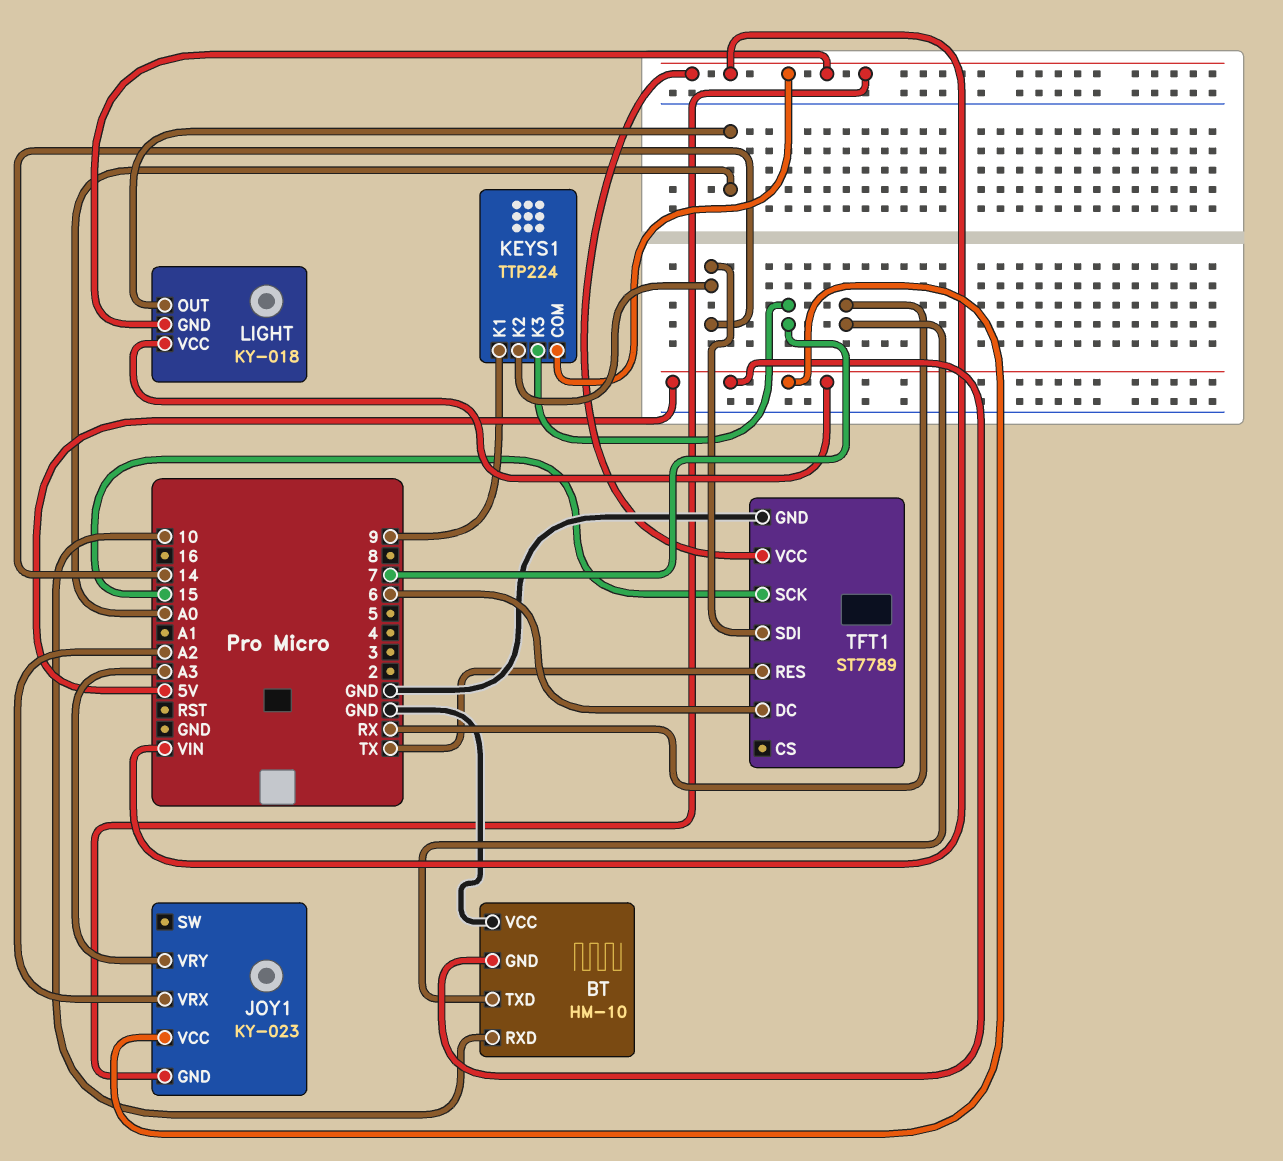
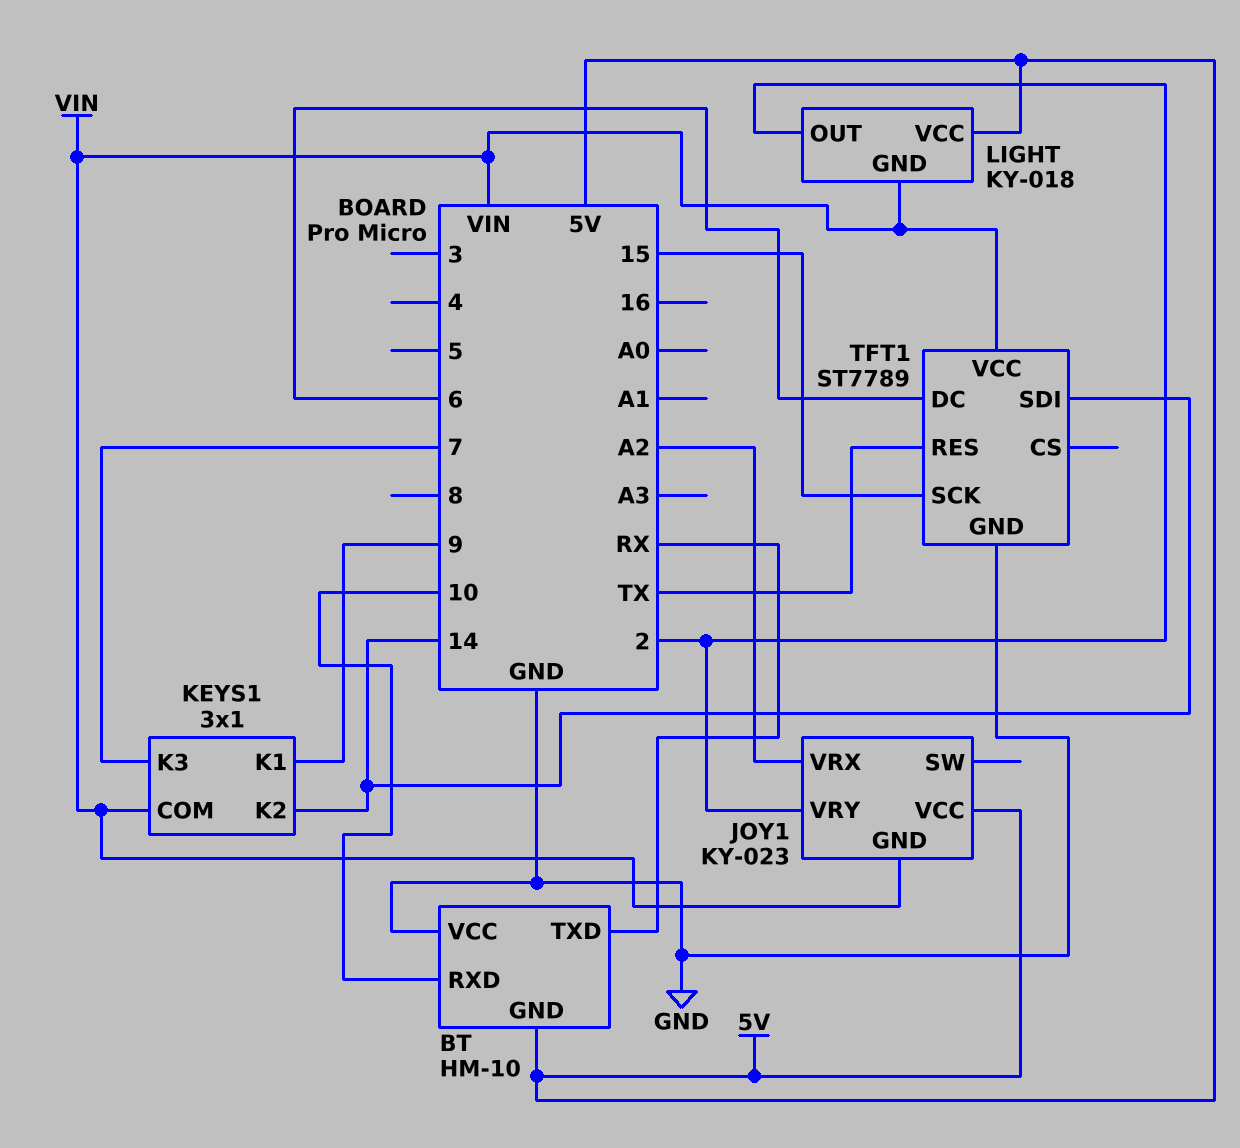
JOY1 pin VRY: A3 -> 2
KEYS1: TTP224 -> 3x1
LIGHT pin OUT: A0 -> 2

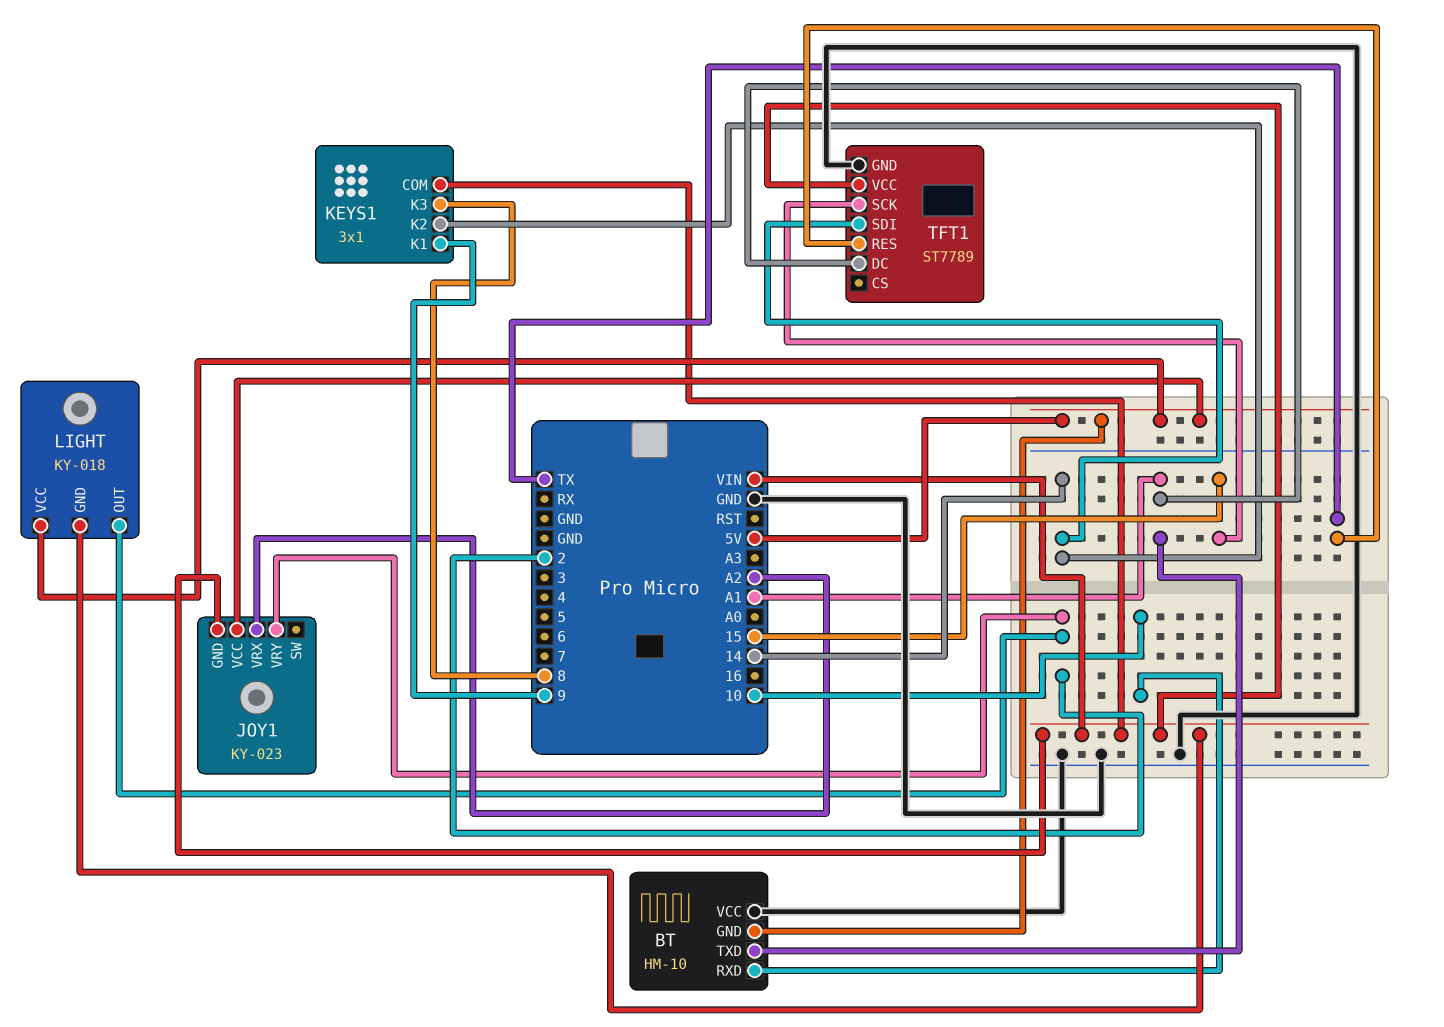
BT pin TXD: RX -> A1
KEYS1 pin K3: 7 -> 8
TFT1 pin DC: 6 -> A1

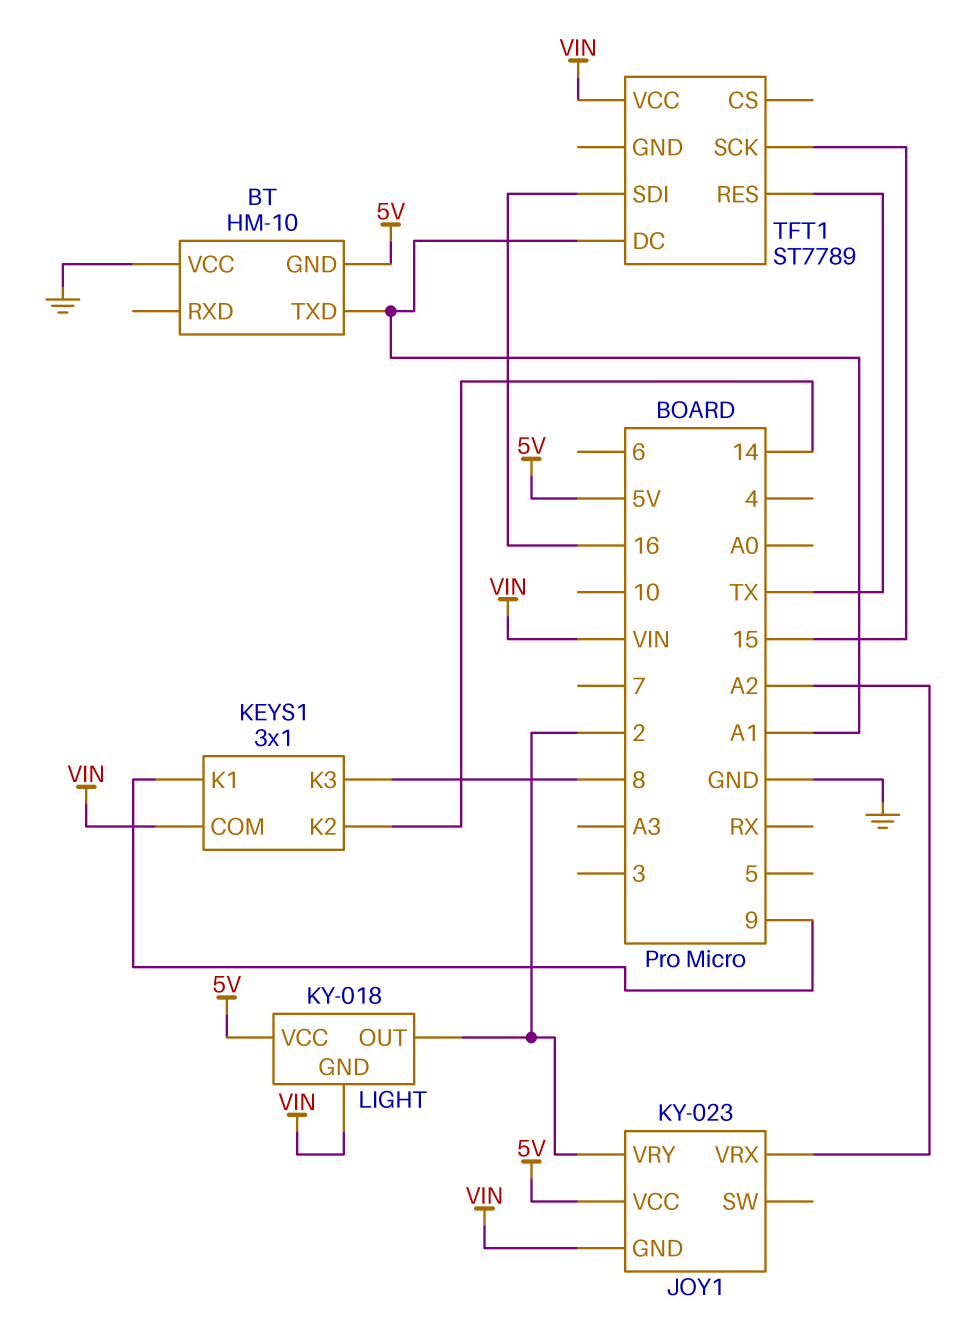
BT pin RXD: 10 -> none
TFT1 pin GND: GND -> none
TFT1 pin SDI: 14 -> 16

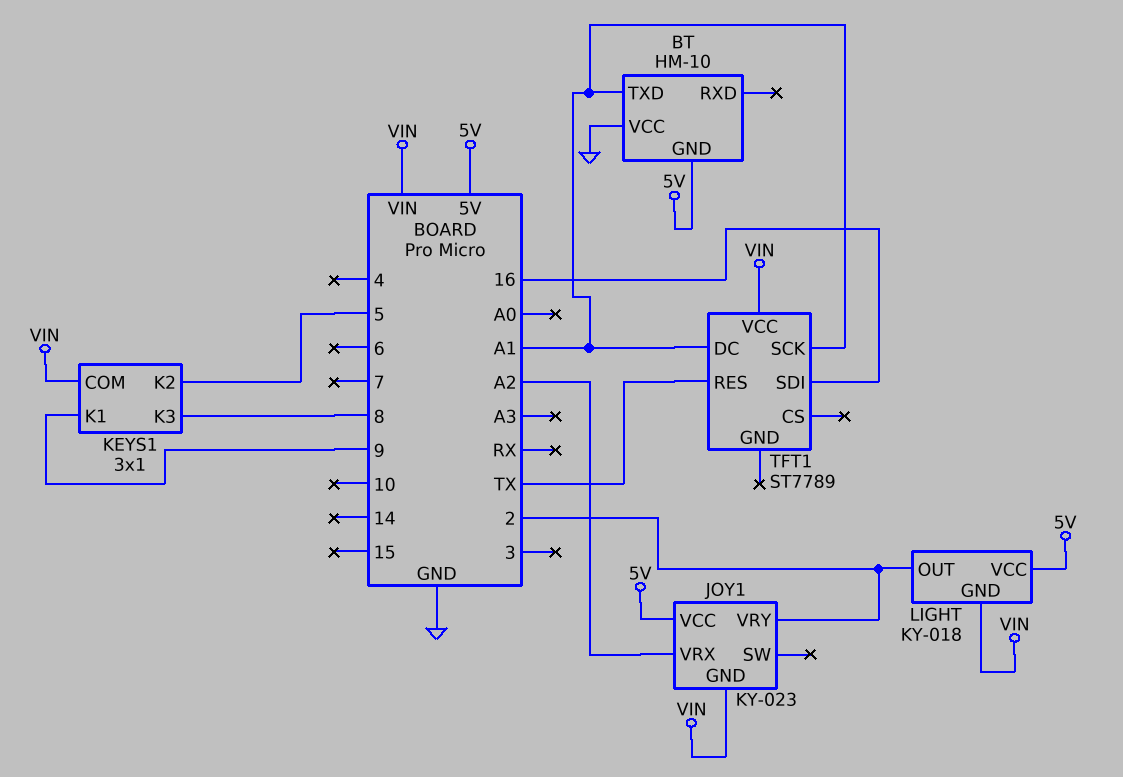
KEYS1 pin K2: 14 -> 5
TFT1 pin SCK: 15 -> A1

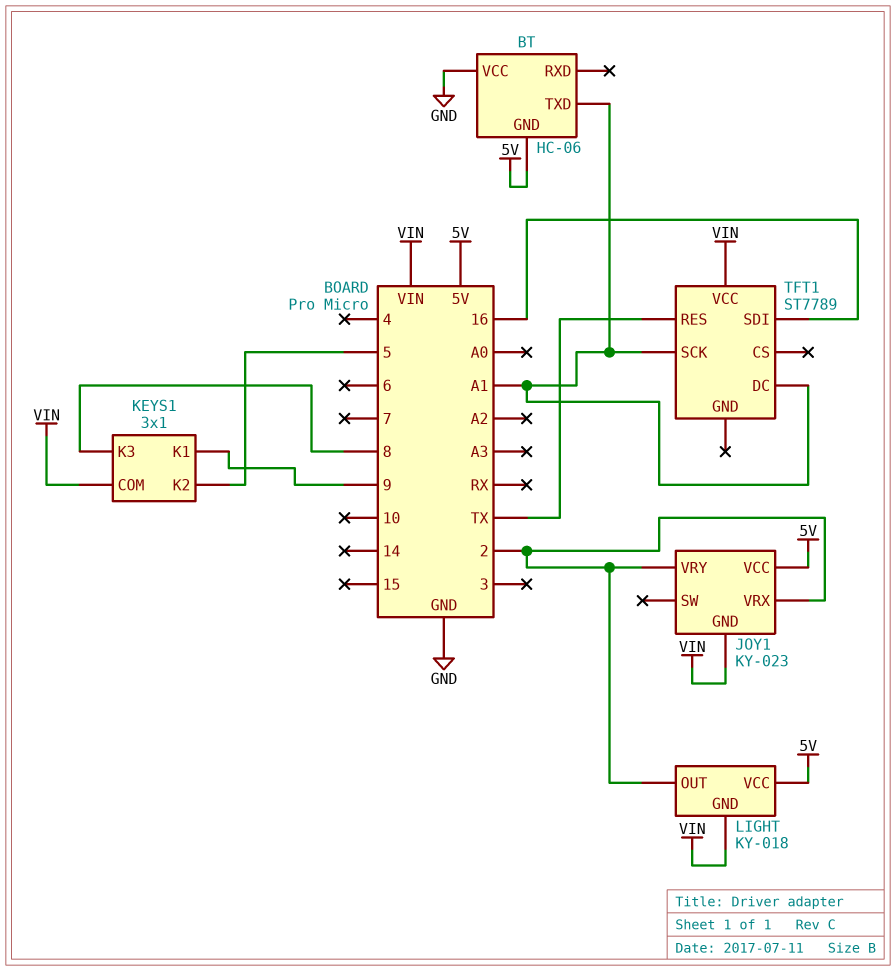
BT: HM-10 -> HC-06
JOY1 pin VRX: A2 -> 2

